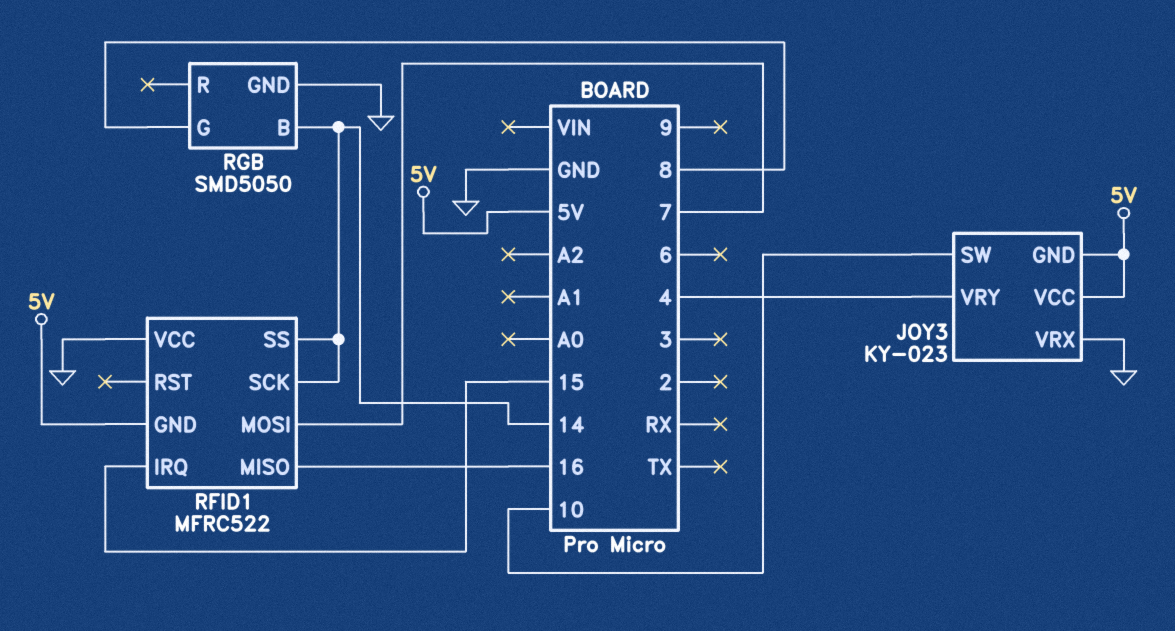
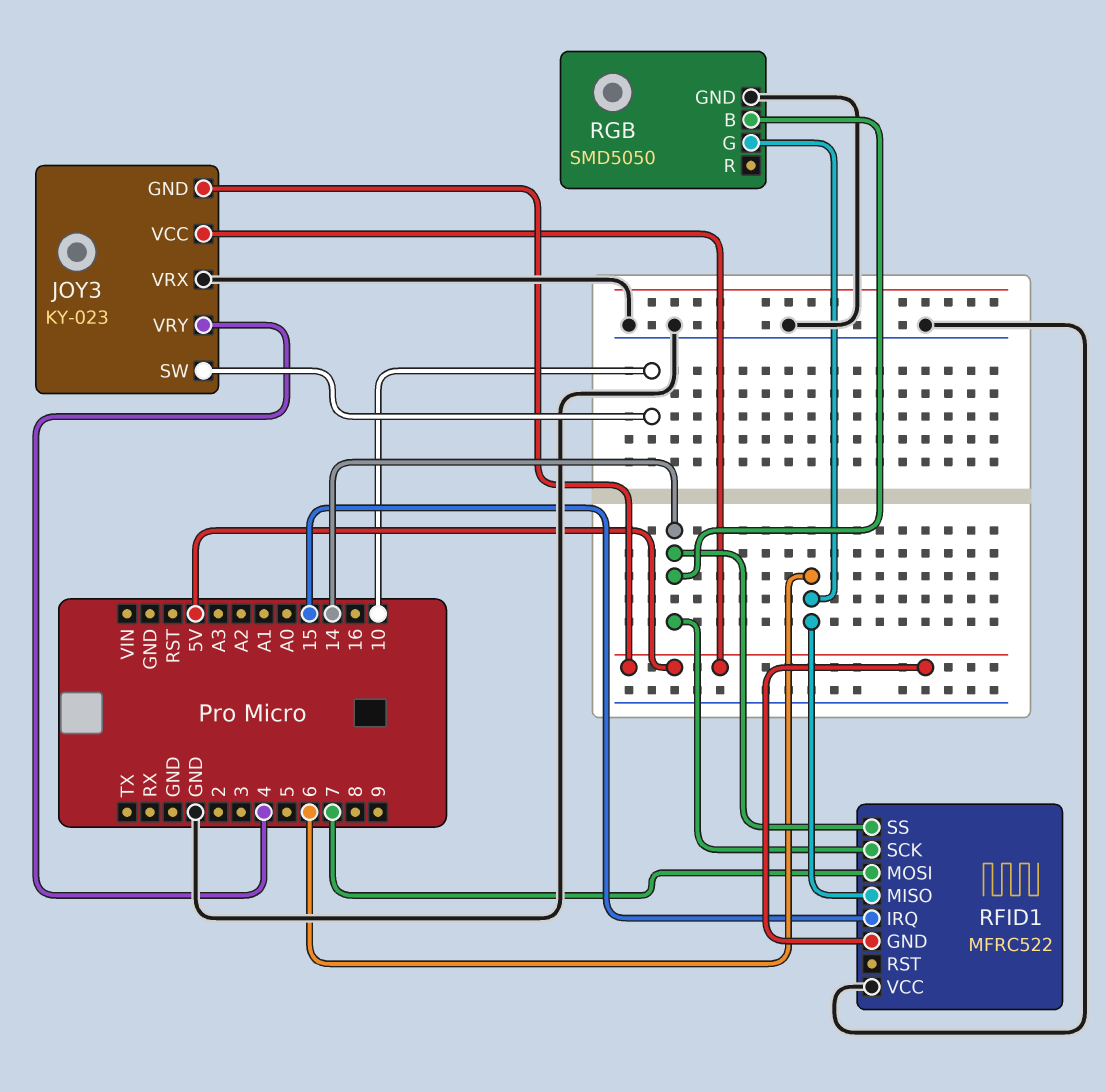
RFID1 pin MISO: 16 -> 6
RGB pin G: 8 -> 6

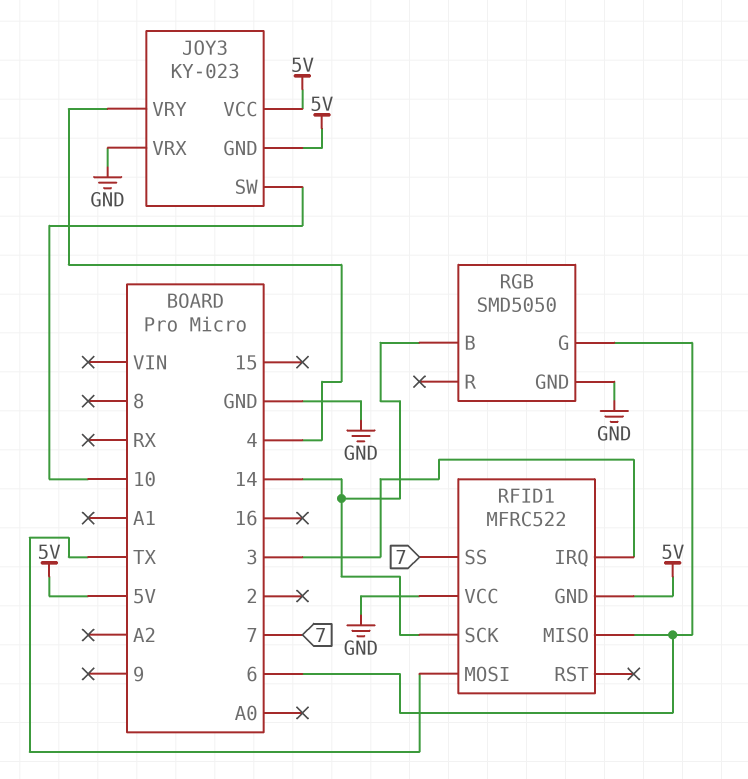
RFID1 pin IRQ: 15 -> 3
RFID1 pin MOSI: 7 -> TX
RFID1 pin SS: 14 -> 7

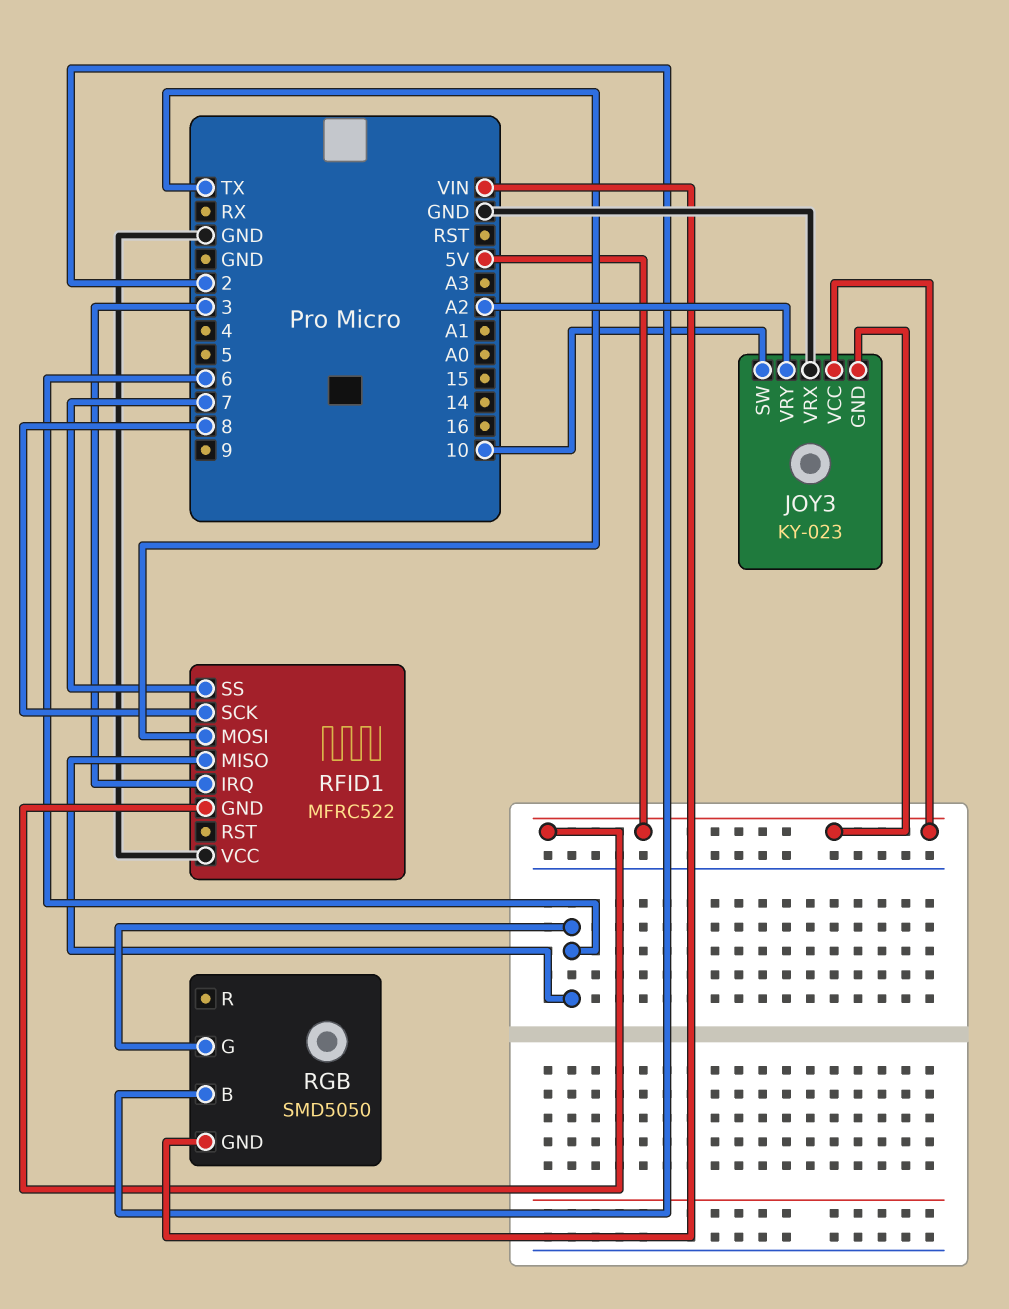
JOY3 pin VRY: 4 -> A2
RFID1 pin SCK: 14 -> 8
RGB pin B: 14 -> 2
RGB pin GND: GND -> VIN

